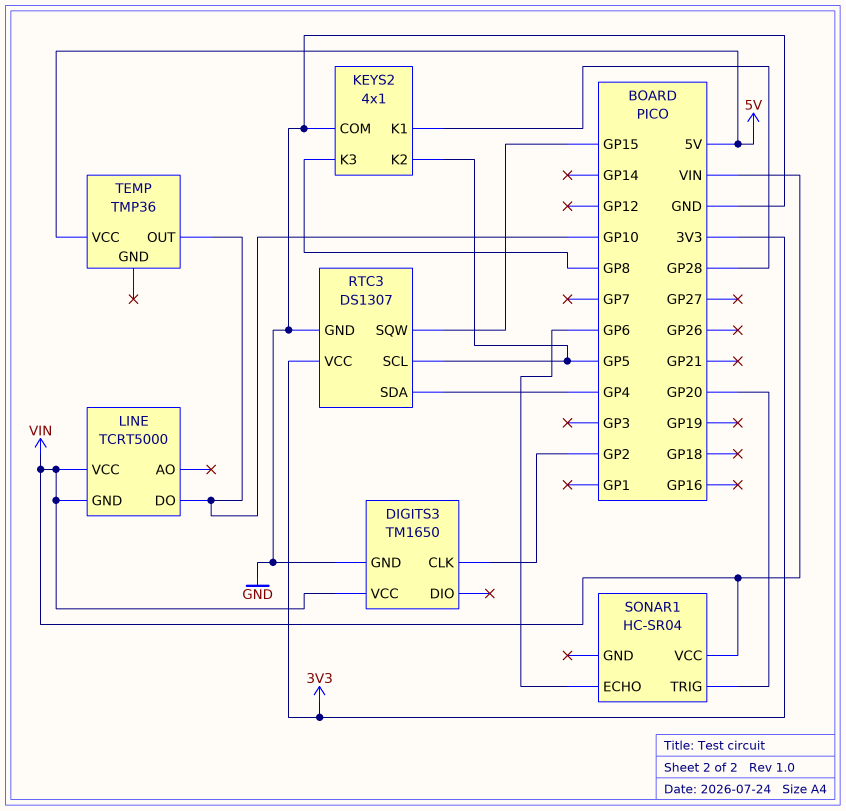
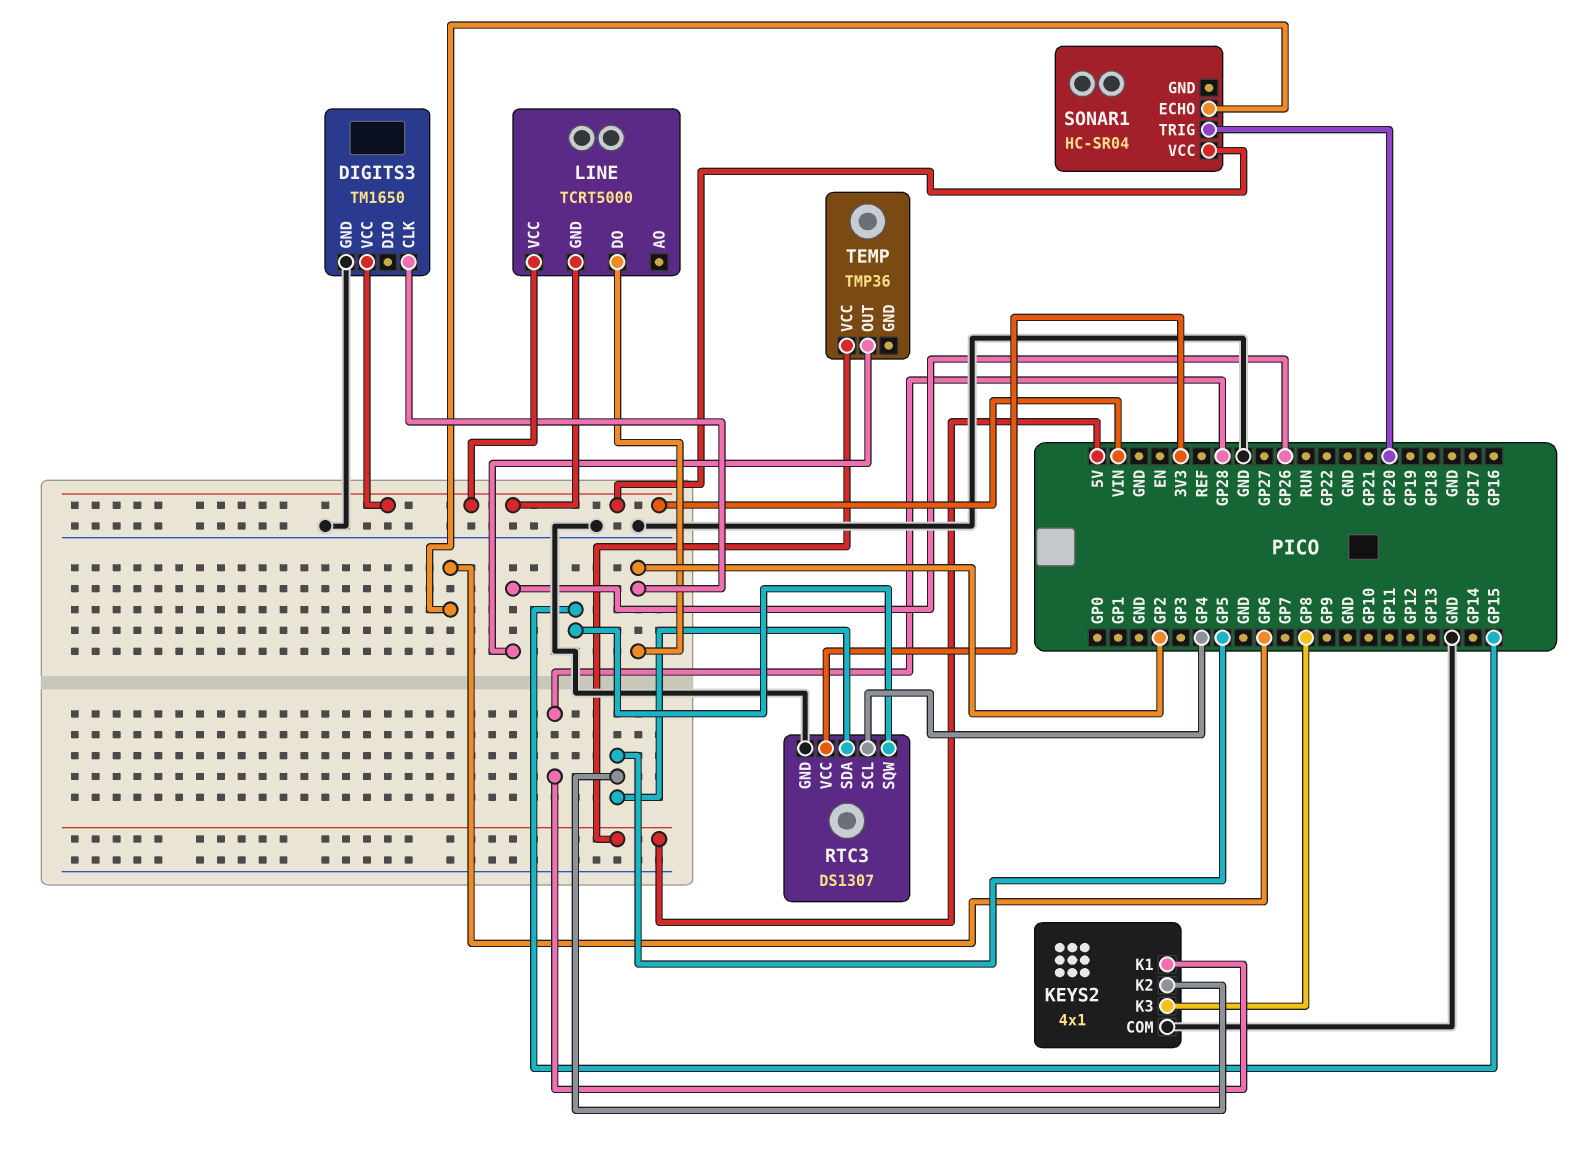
LINE pin DO: GP10 -> GP2
RTC3 pin SCL: GP5 -> GP4
RTC3 pin SDA: GP4 -> GP5
TEMP pin OUT: GP10 -> GP26

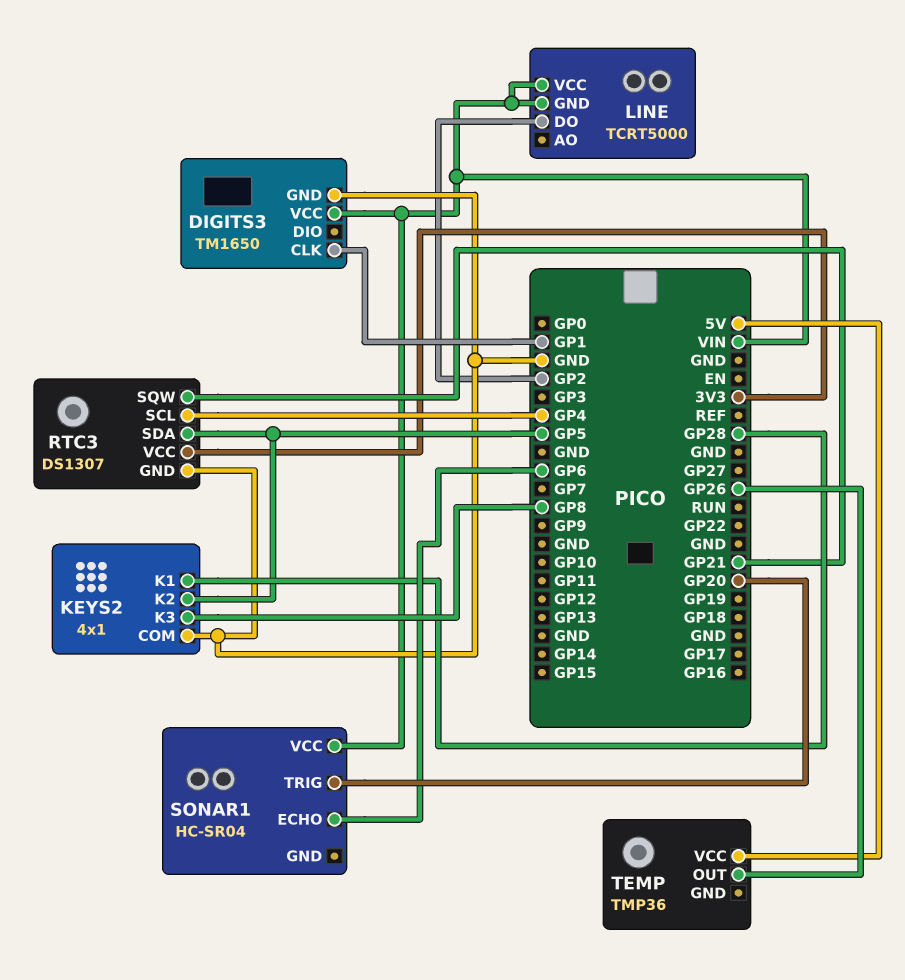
DIGITS3 pin CLK: GP2 -> GP1
RTC3 pin SQW: GP15 -> GP21

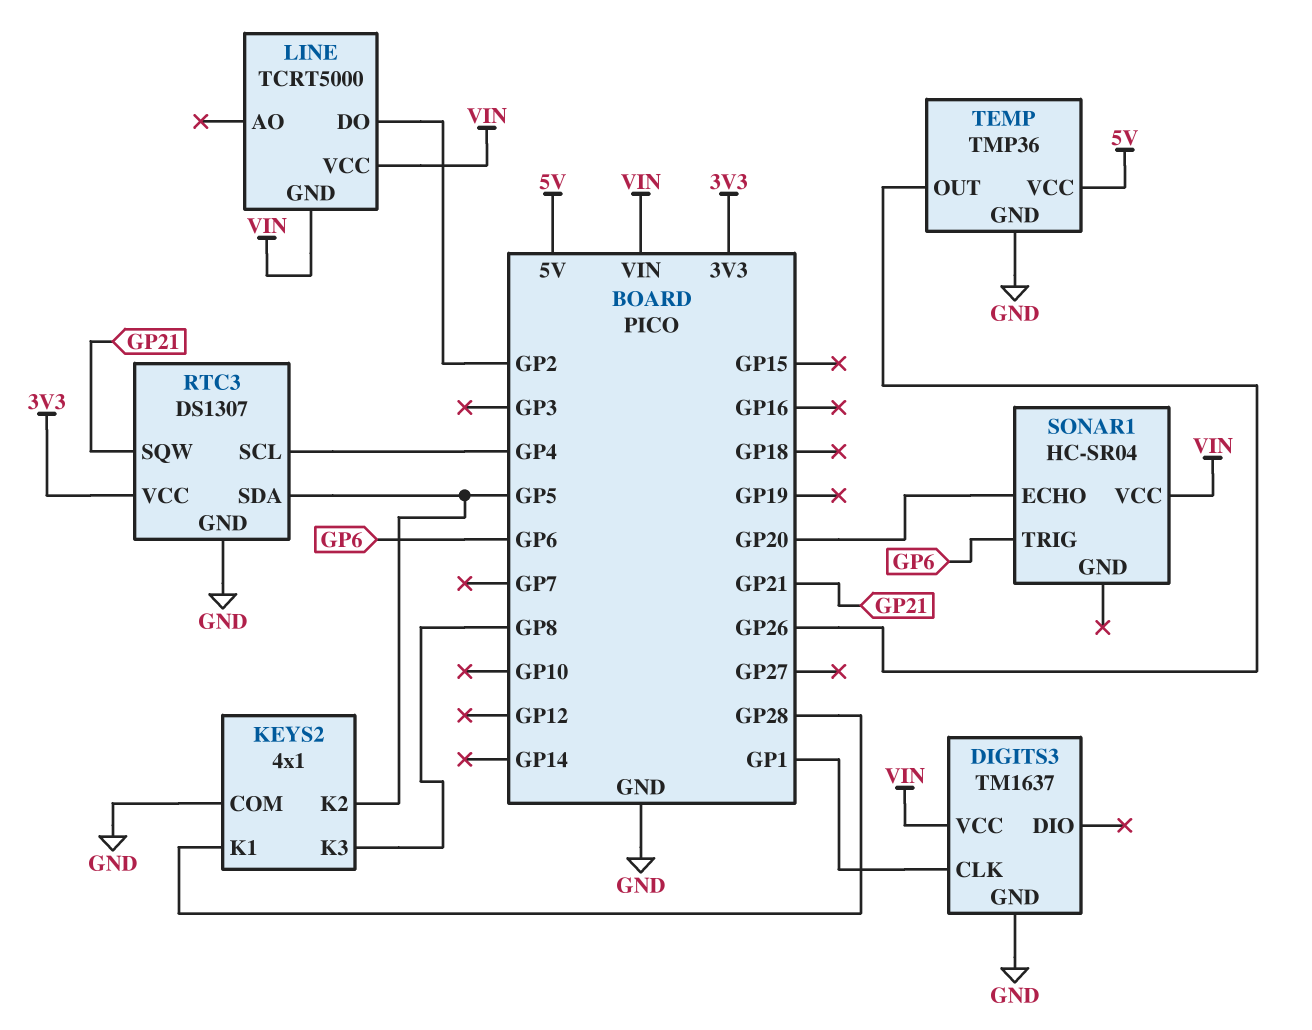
DIGITS3: TM1650 -> TM1637
SONAR1 pin ECHO: GP6 -> GP20
SONAR1 pin TRIG: GP20 -> GP6
TEMP pin GND: none -> GND

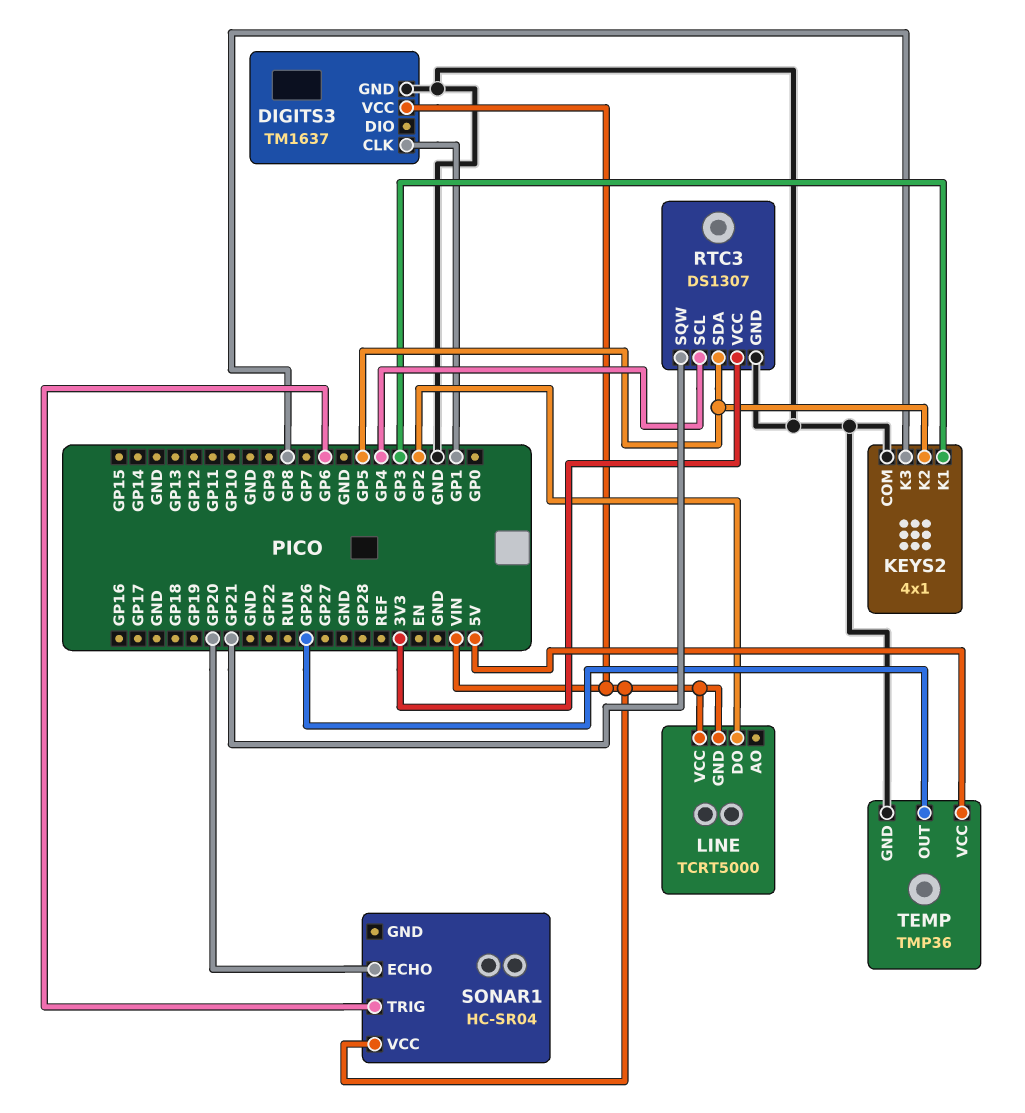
KEYS2 pin K1: GP28 -> GP3

